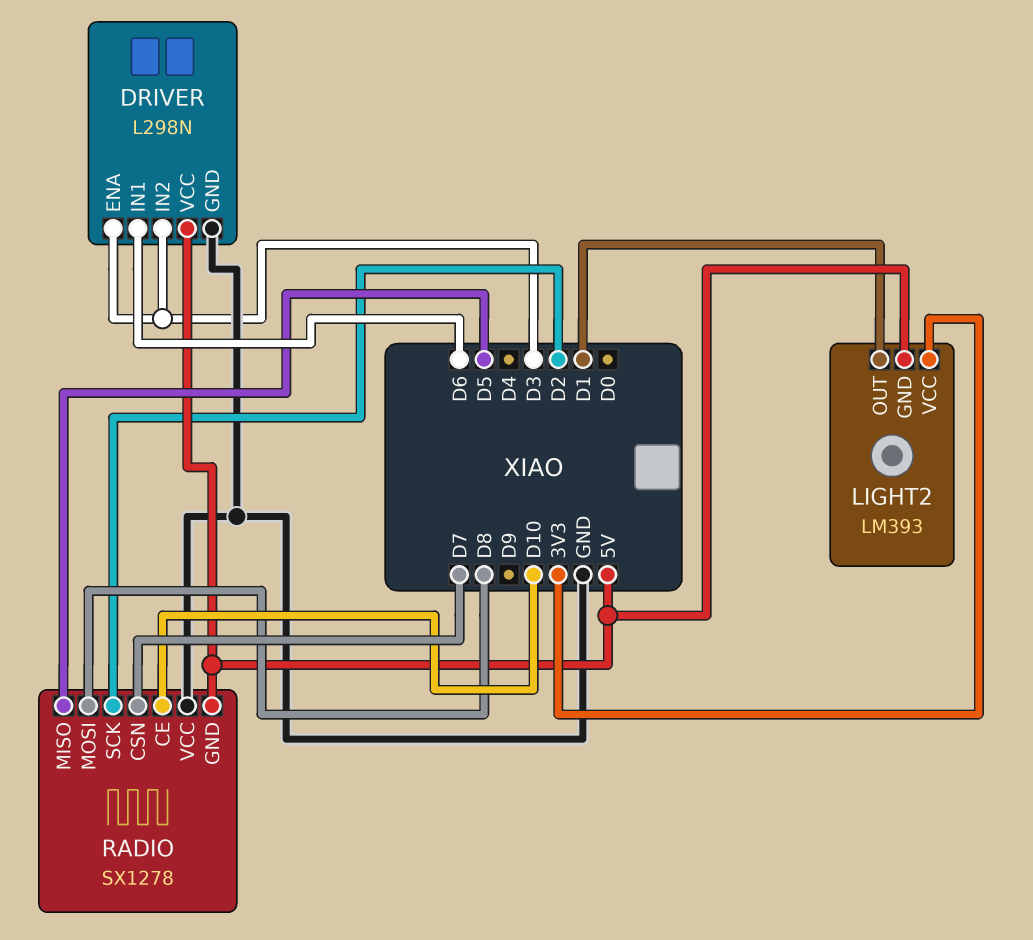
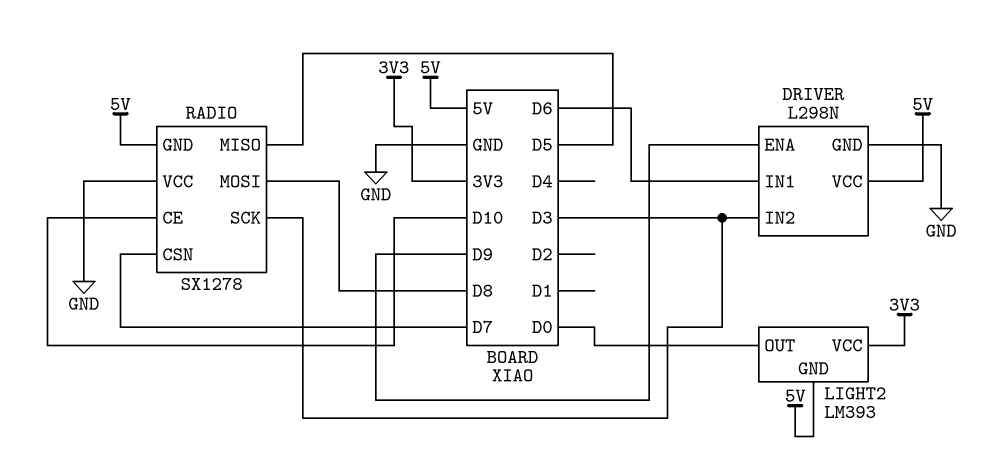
DRIVER pin ENA: D3 -> D9
LIGHT2 pin OUT: D1 -> D0
RADIO pin SCK: D2 -> D3

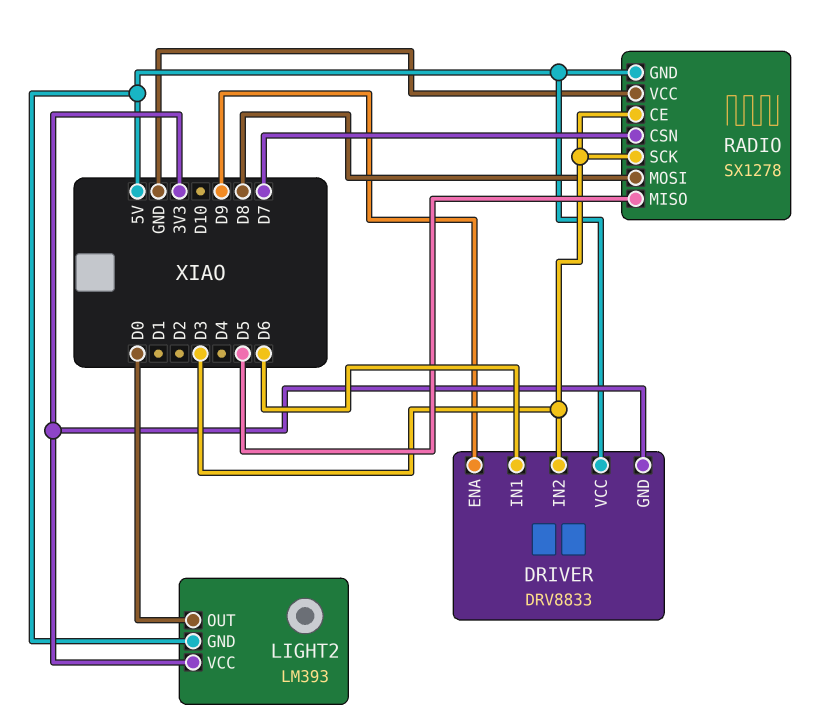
DRIVER: L298N -> DRV8833
DRIVER pin GND: GND -> 3V3
RADIO pin CE: D10 -> D3

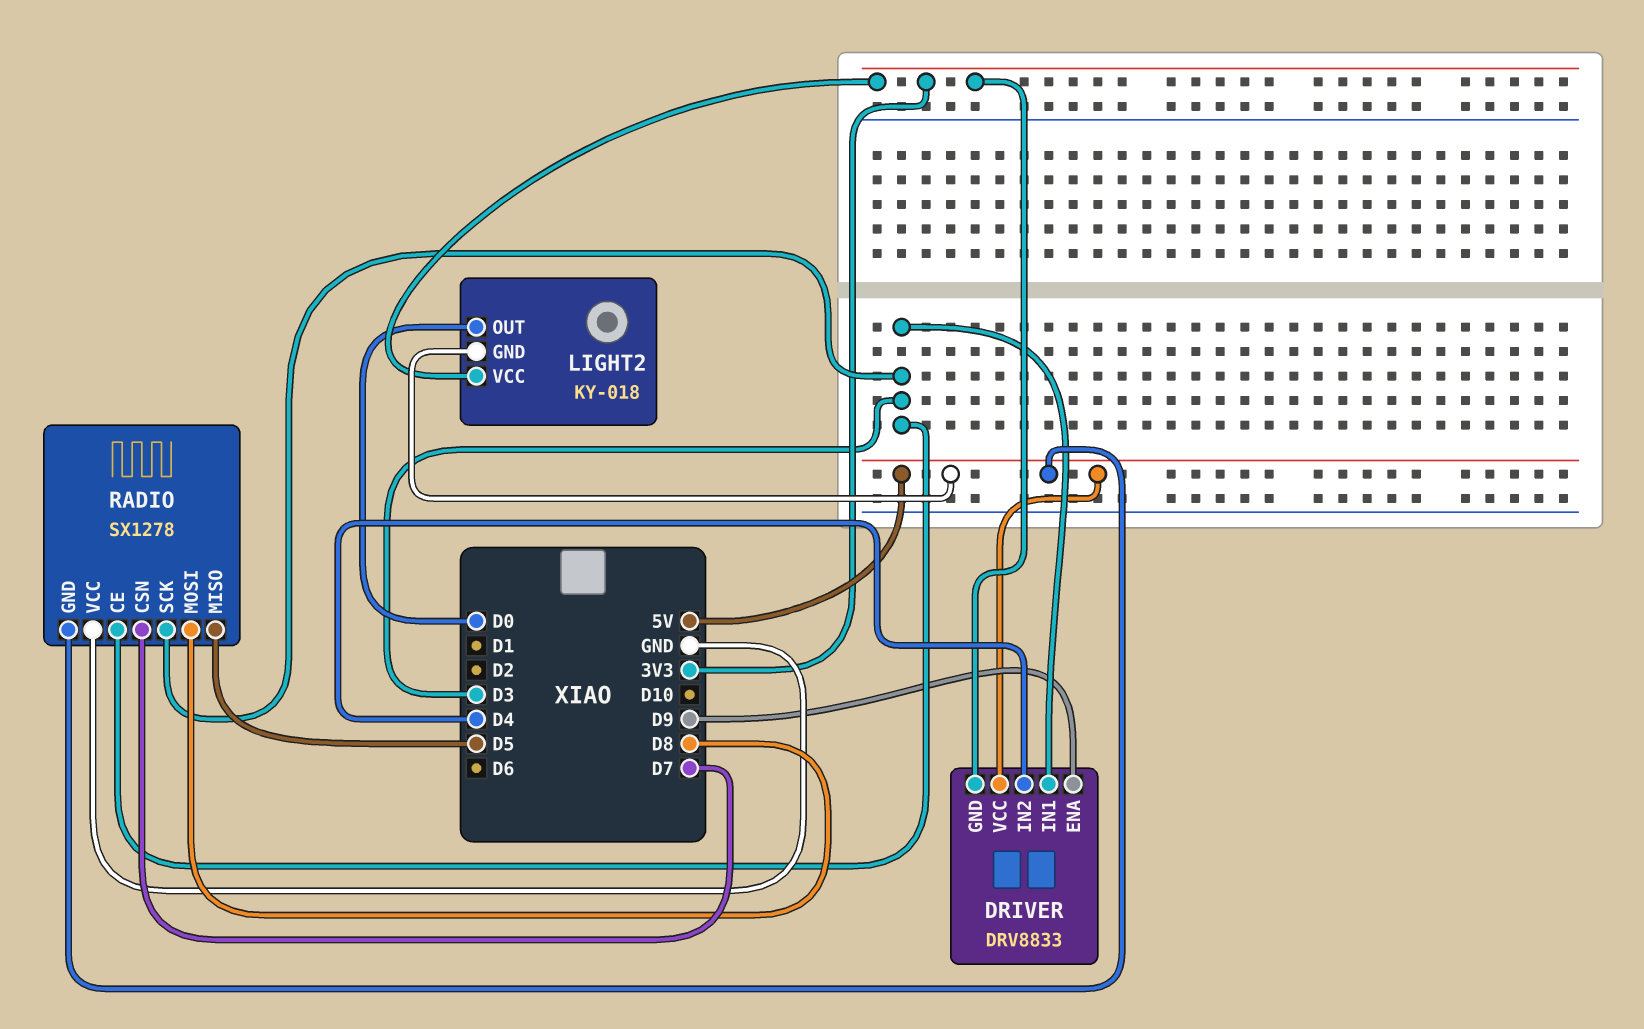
DRIVER pin IN1: D6 -> D3
DRIVER pin IN2: D3 -> D4
LIGHT2: LM393 -> KY-018

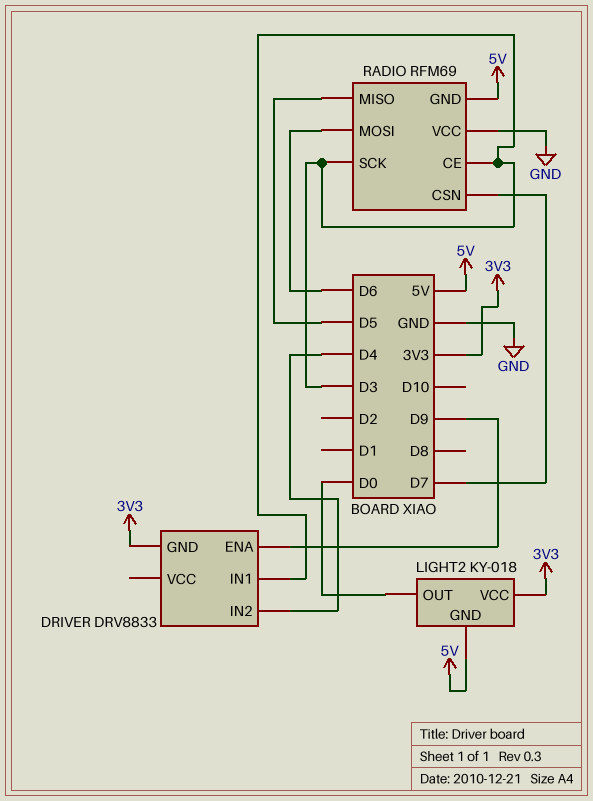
DRIVER pin VCC: 5V -> none
RADIO: SX1278 -> RFM69
RADIO pin MOSI: D8 -> D6

